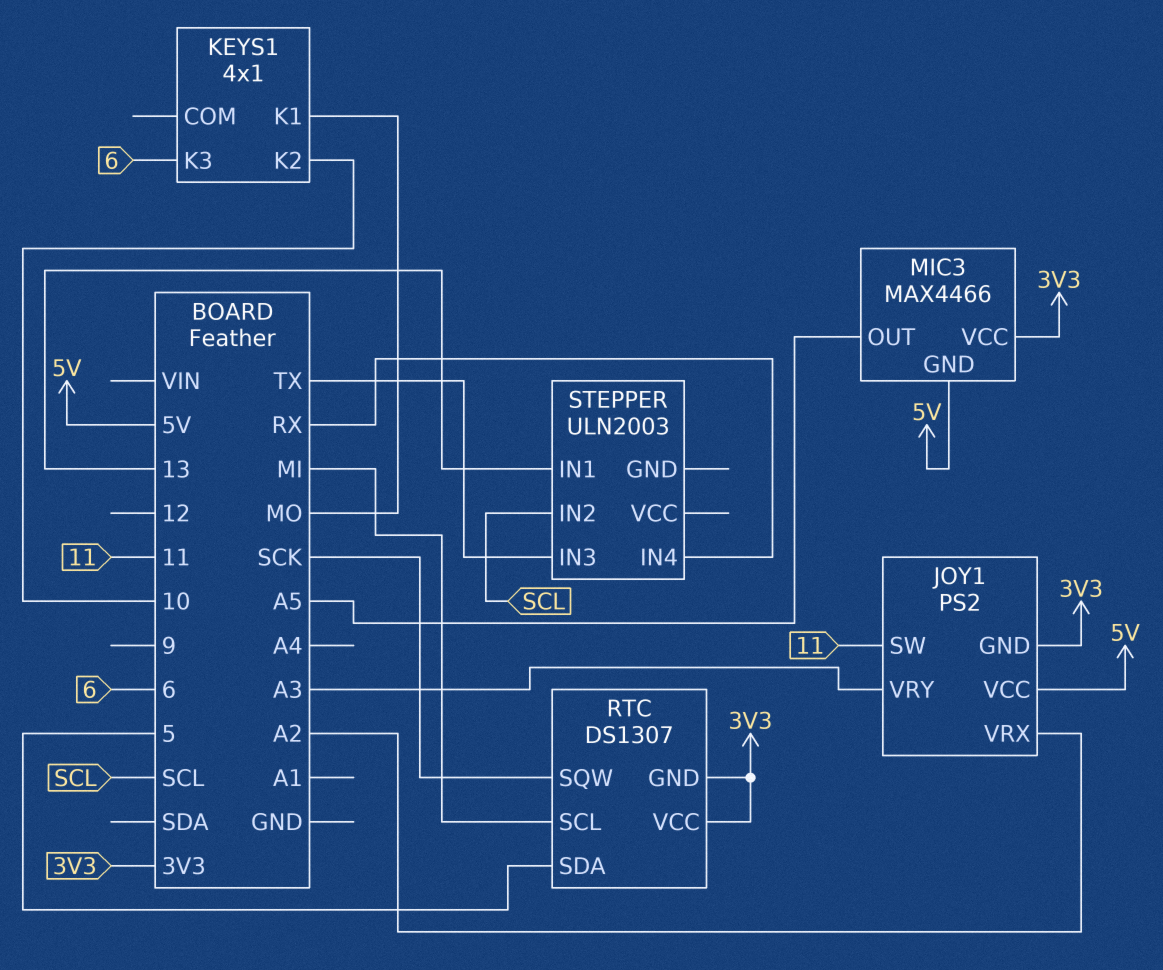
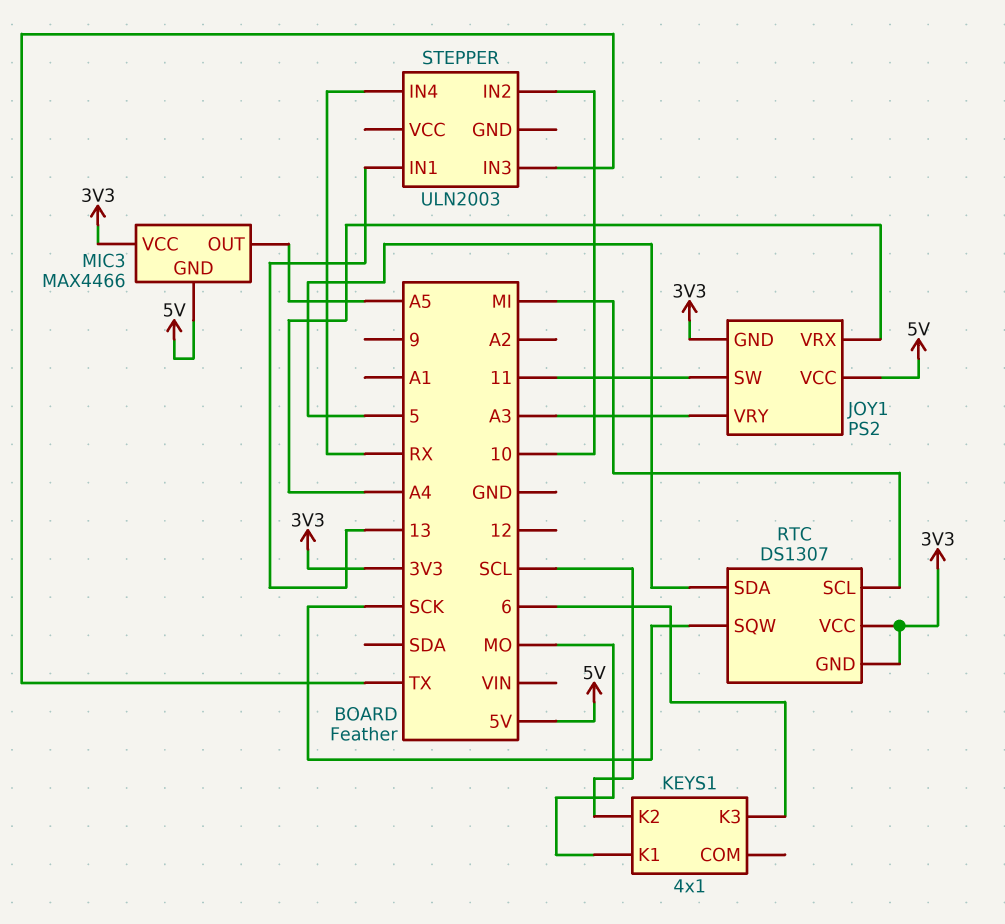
JOY1 pin VRX: A2 -> A4
KEYS1 pin K2: 10 -> SCL
STEPPER pin IN2: SCL -> 10

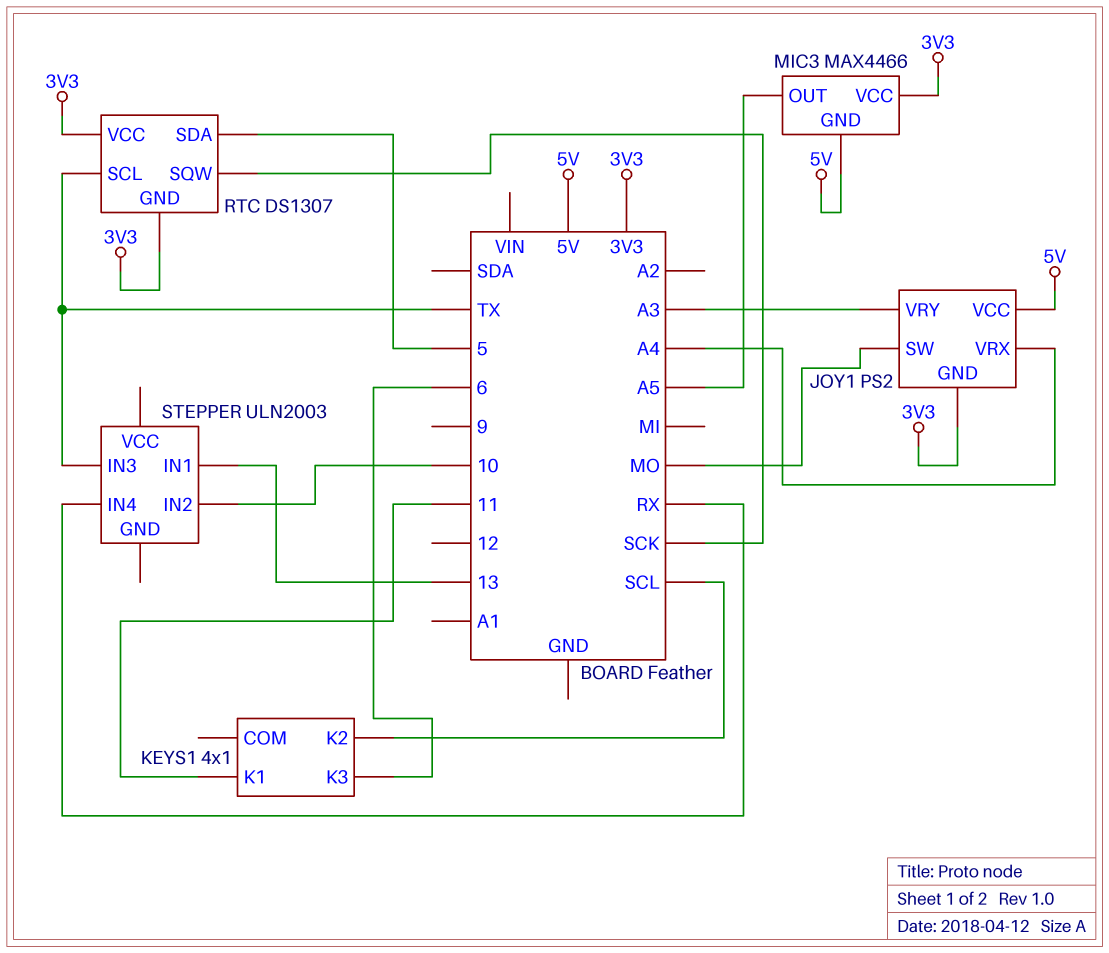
JOY1 pin SW: 11 -> MO
KEYS1 pin K1: MO -> 11
RTC pin SCL: MI -> TX

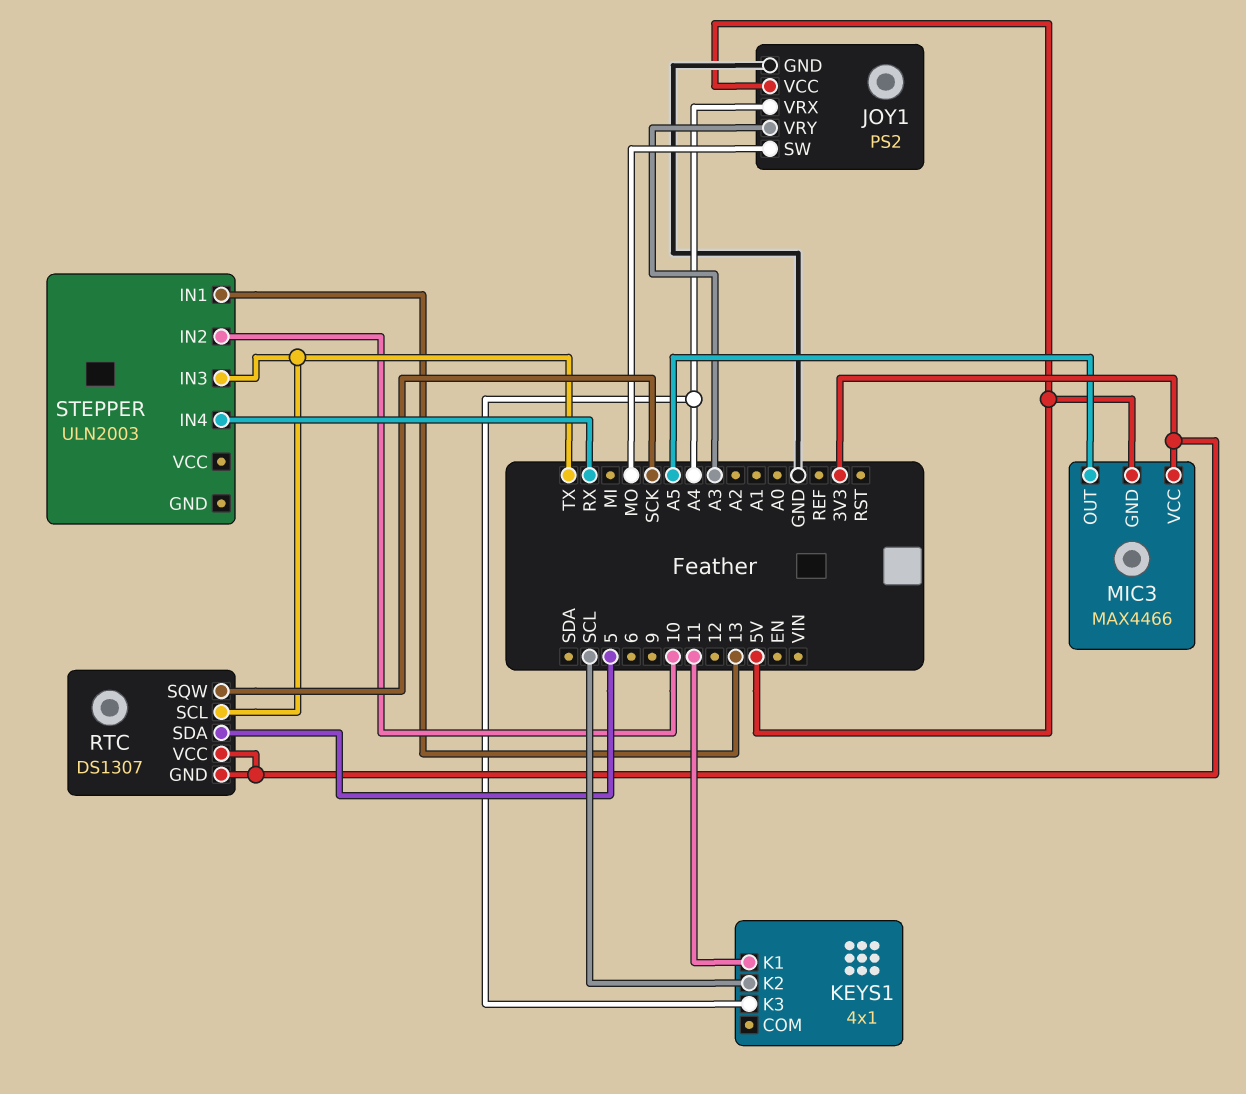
JOY1 pin GND: 3V3 -> GND
KEYS1 pin K3: 6 -> A4

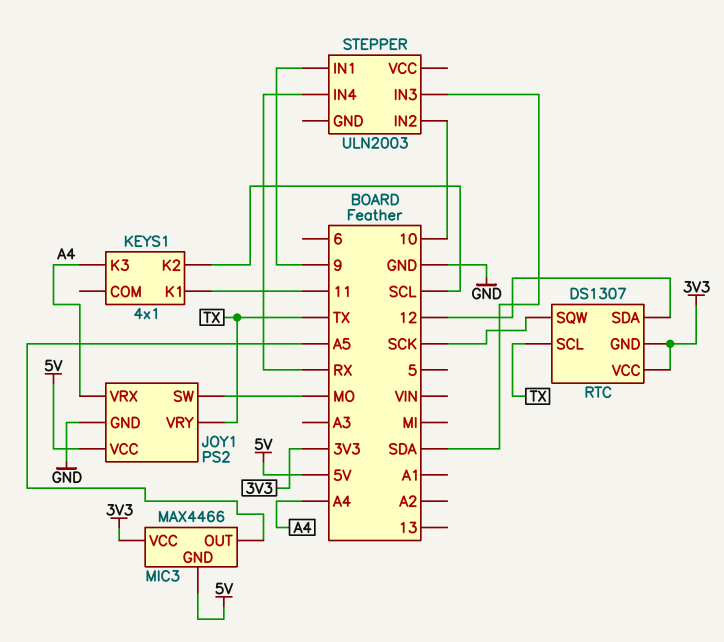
JOY1 pin VRY: A3 -> TX
RTC pin SDA: 5 -> 12
STEPPER pin IN1: 13 -> 9
STEPPER pin IN3: TX -> SDA

